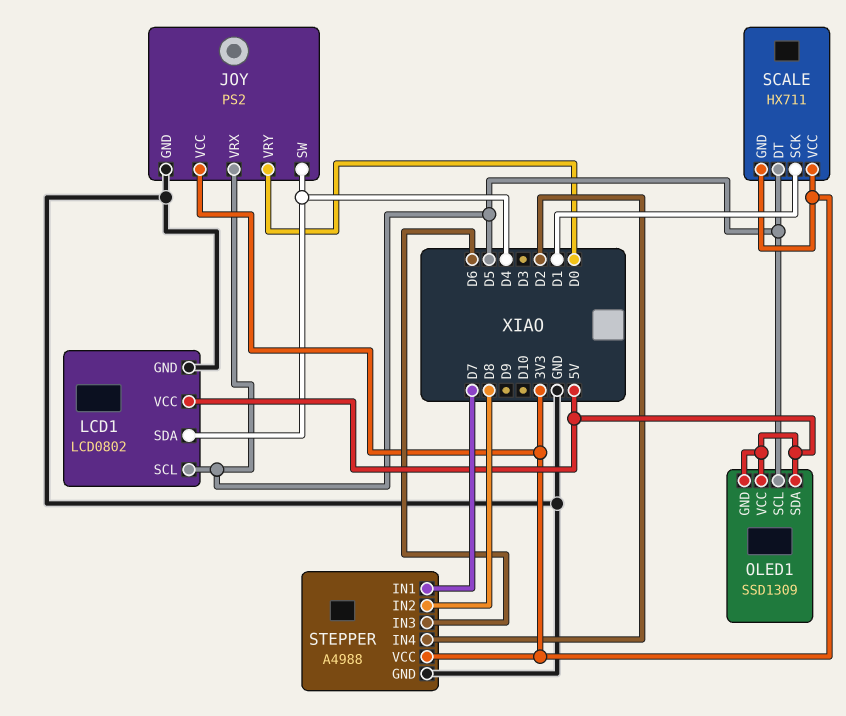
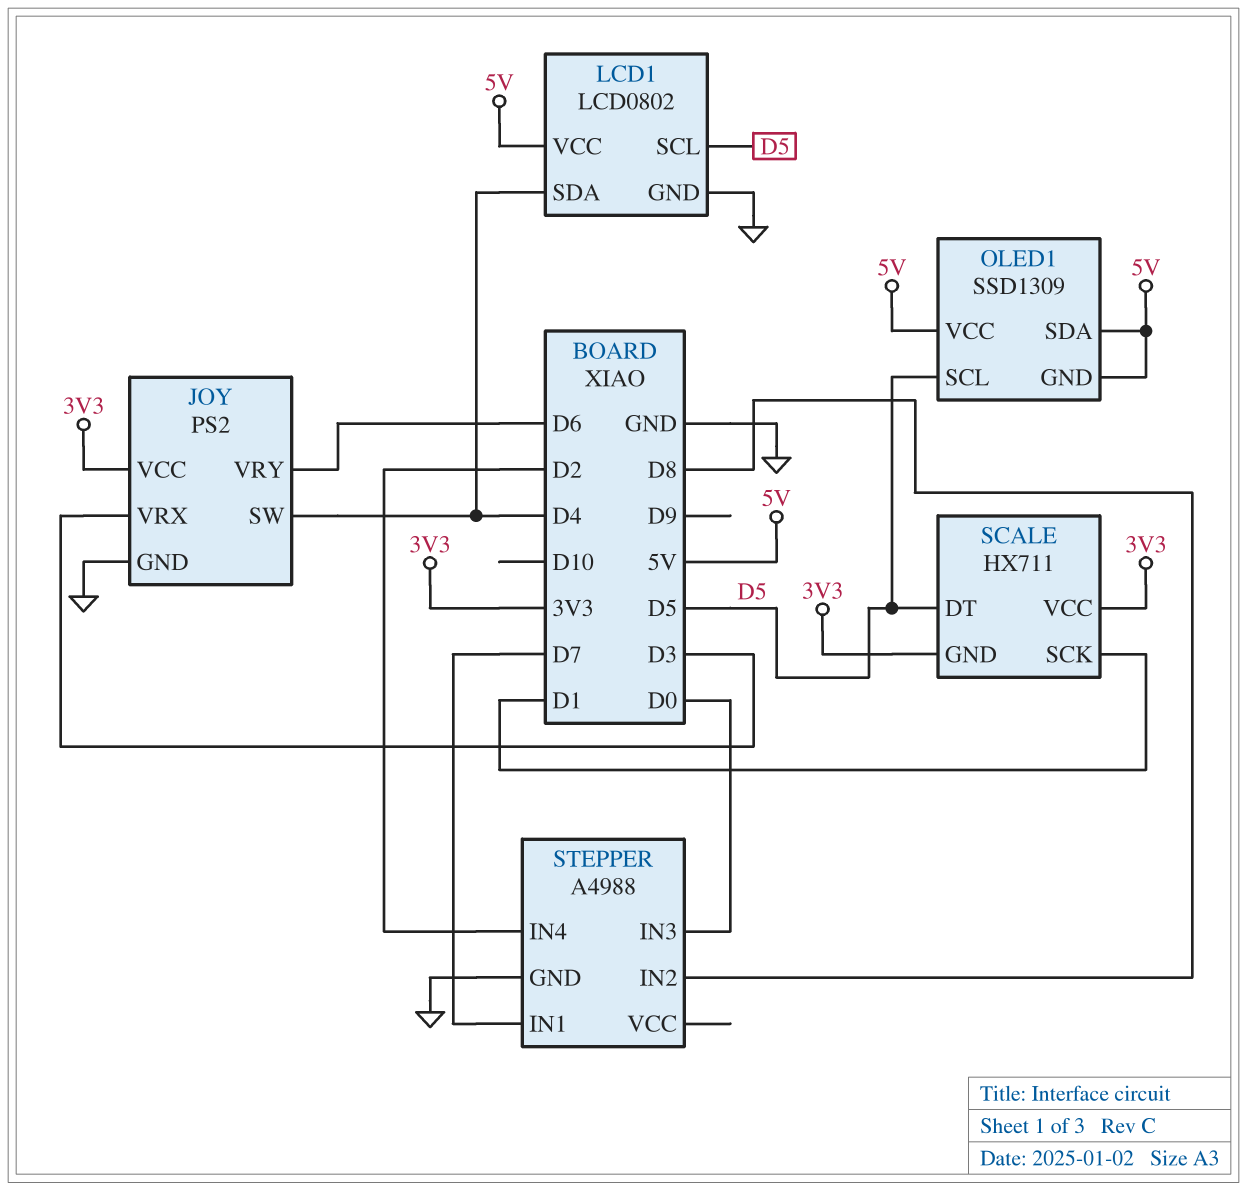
JOY pin VRX: D5 -> D3
JOY pin VRY: D0 -> D6
STEPPER pin IN3: D6 -> D0
STEPPER pin VCC: 3V3 -> none

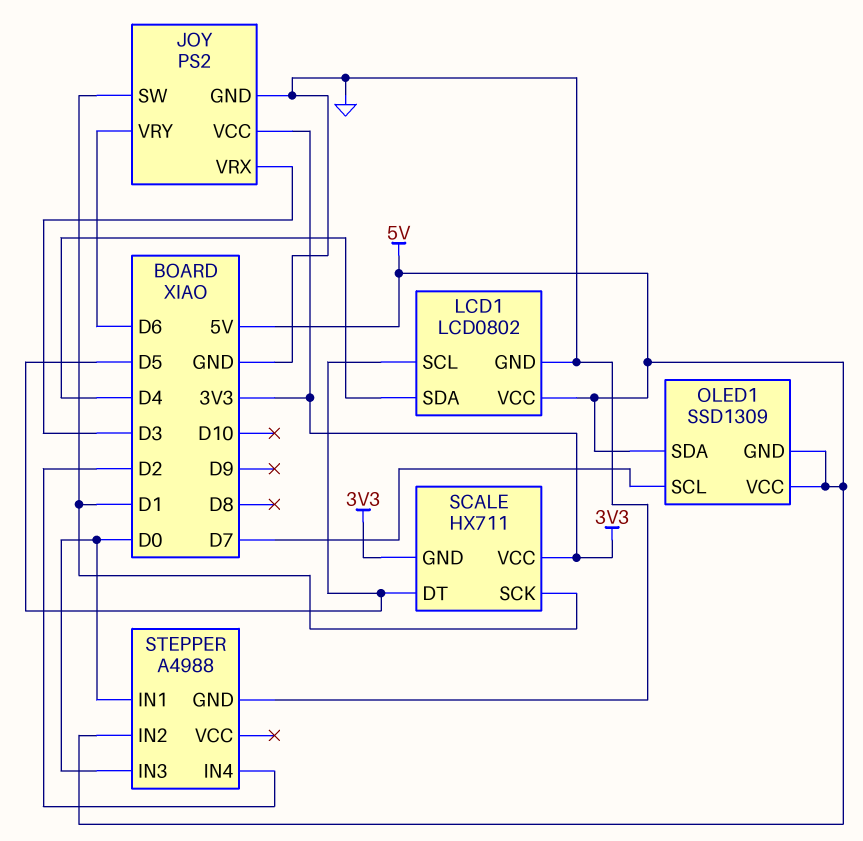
JOY pin SW: D4 -> D1
OLED1 pin SCL: D5 -> D7
STEPPER pin IN1: D7 -> D0
STEPPER pin IN2: D8 -> 5V

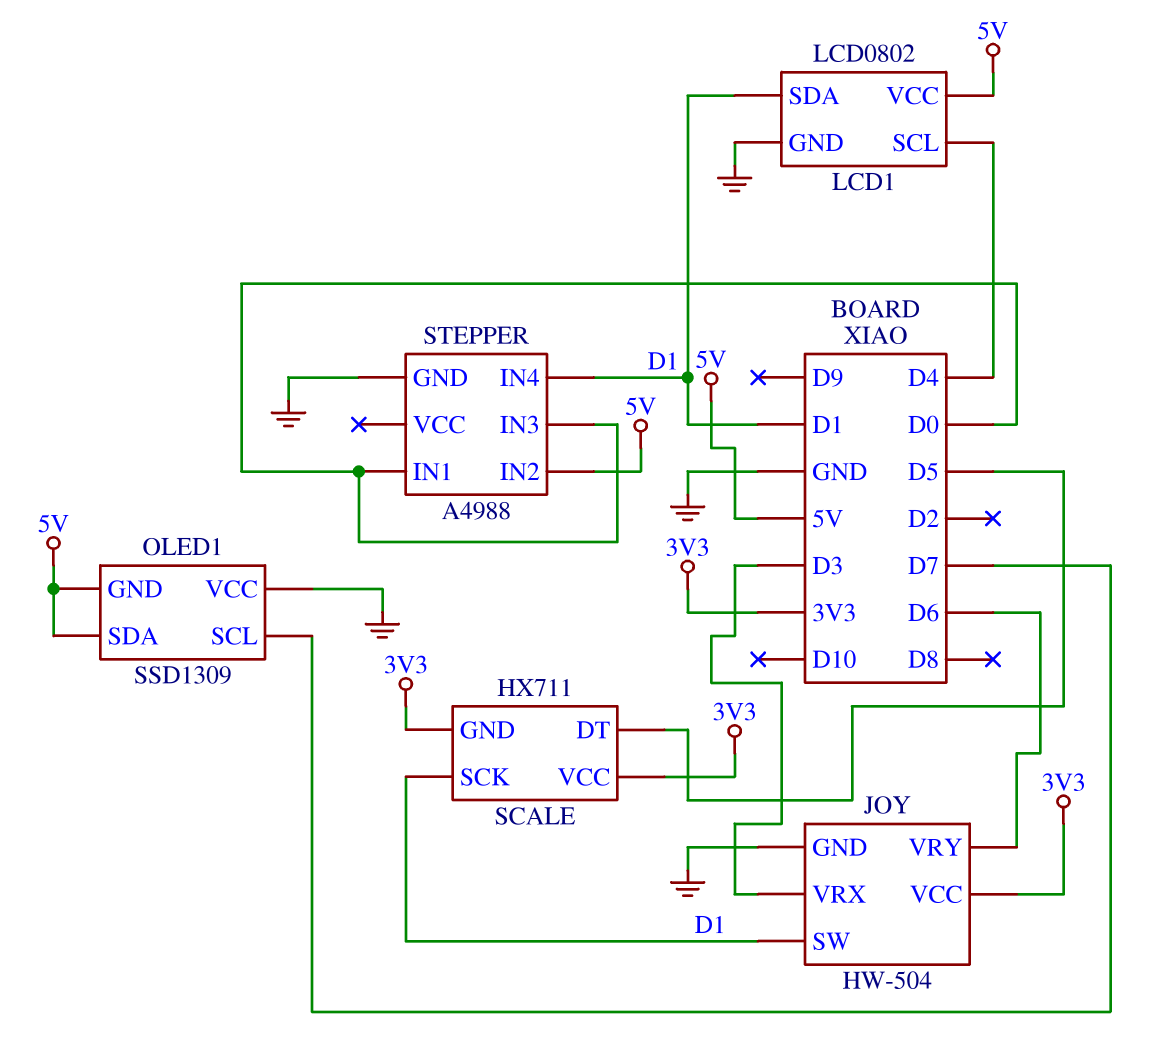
JOY: PS2 -> HW-504
LCD1 pin SCL: D5 -> D4
LCD1 pin SDA: D4 -> D1
OLED1 pin VCC: 5V -> GND
STEPPER pin IN4: D2 -> D1

